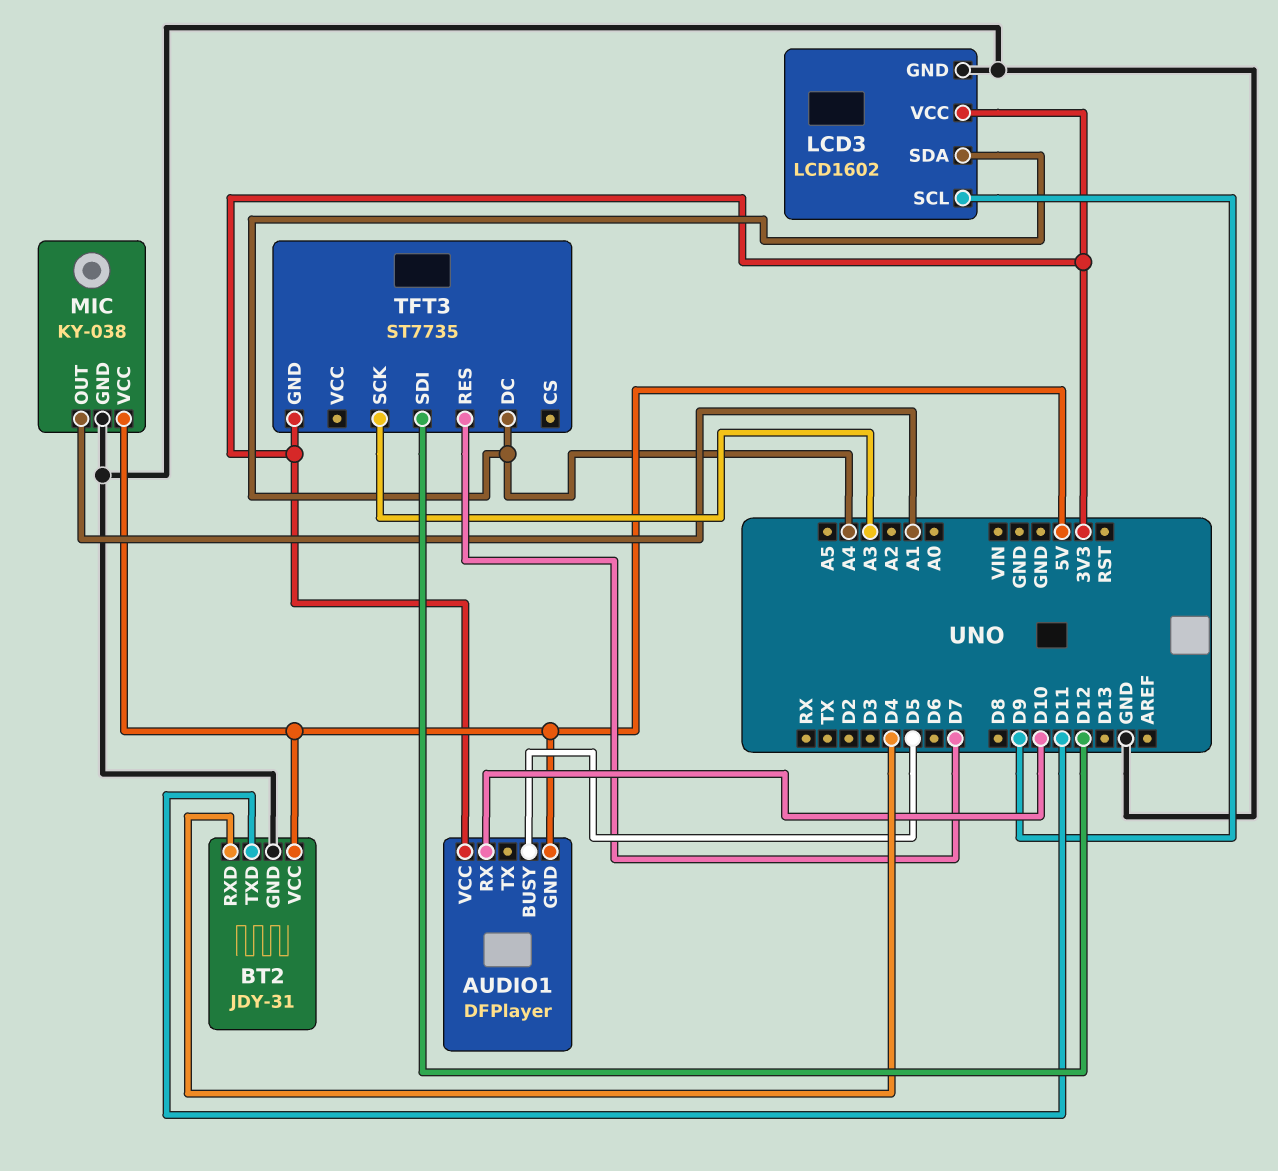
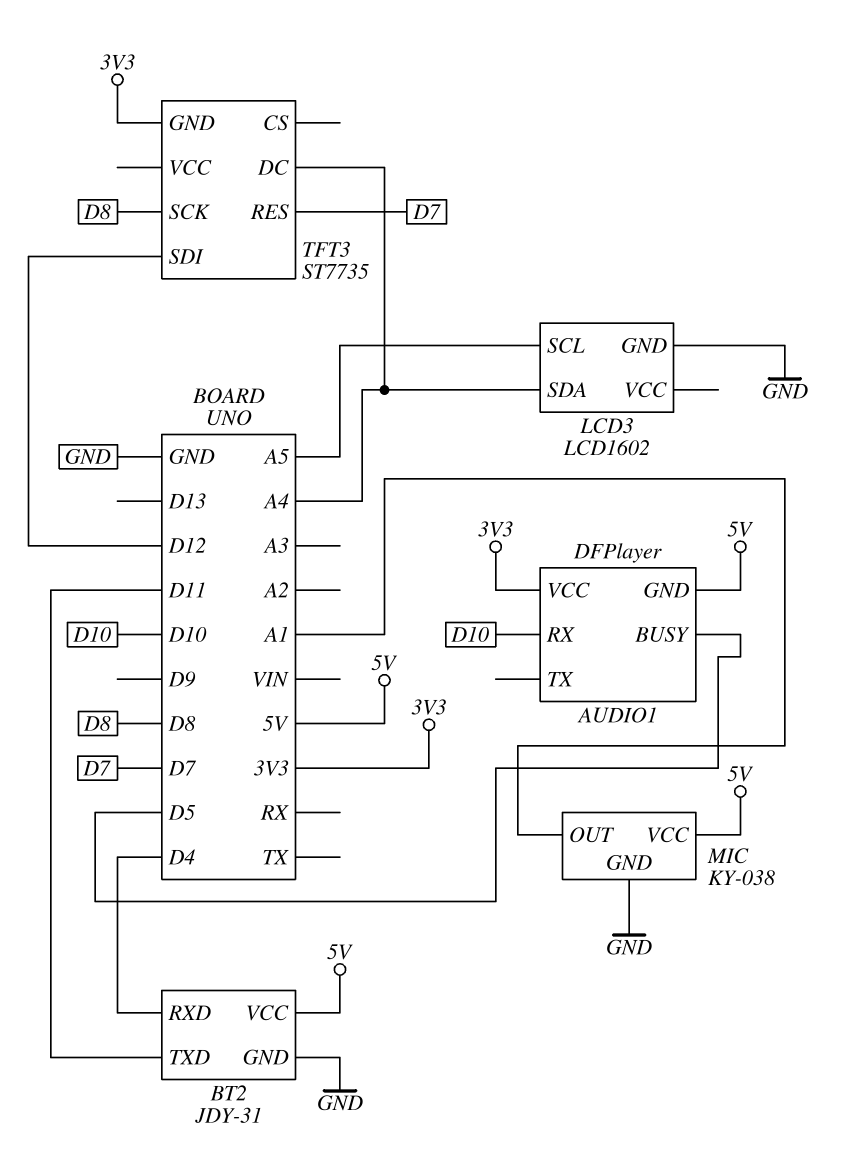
LCD3 pin SCL: D9 -> A5
LCD3 pin VCC: 3V3 -> none
TFT3 pin SCK: A3 -> D8

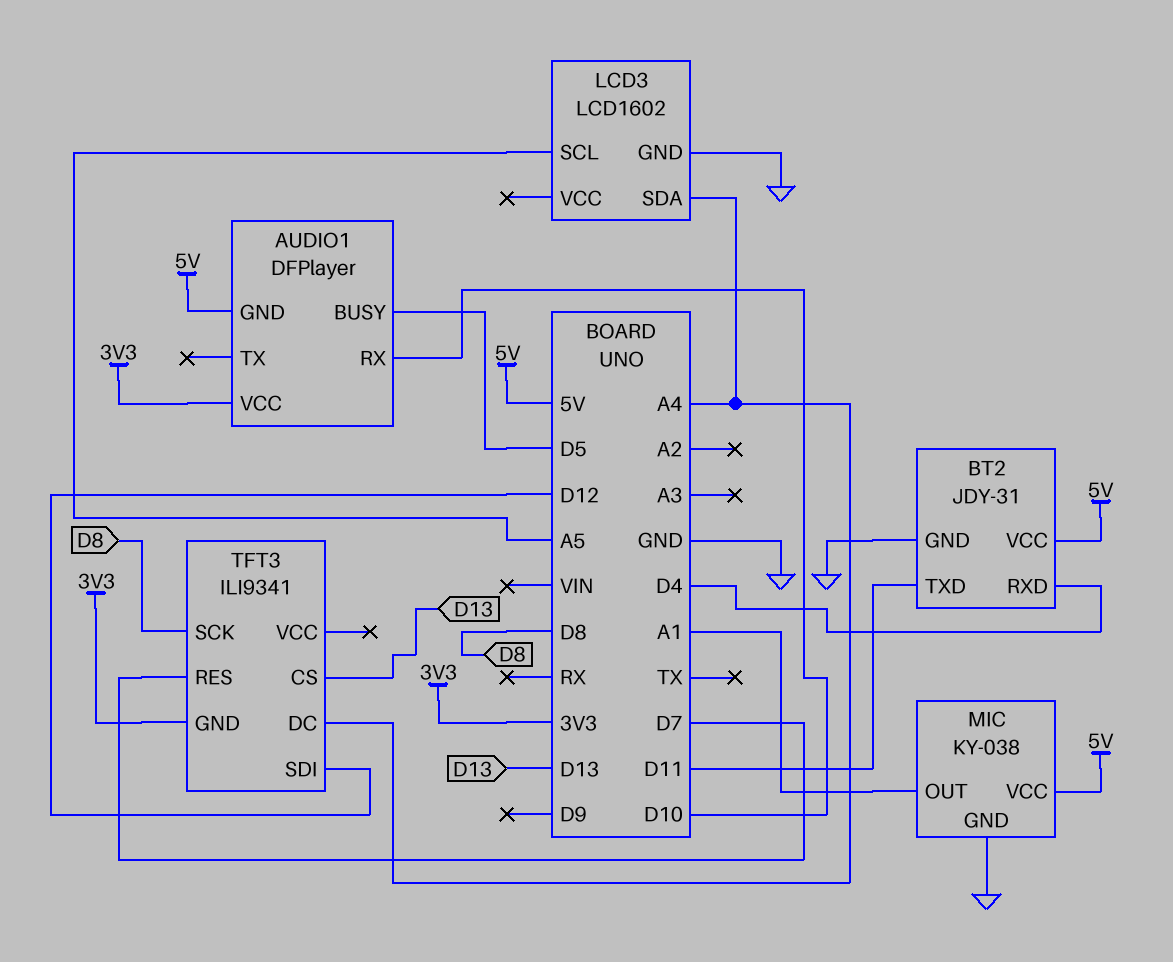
TFT3: ST7735 -> ILI9341
TFT3 pin CS: none -> D13

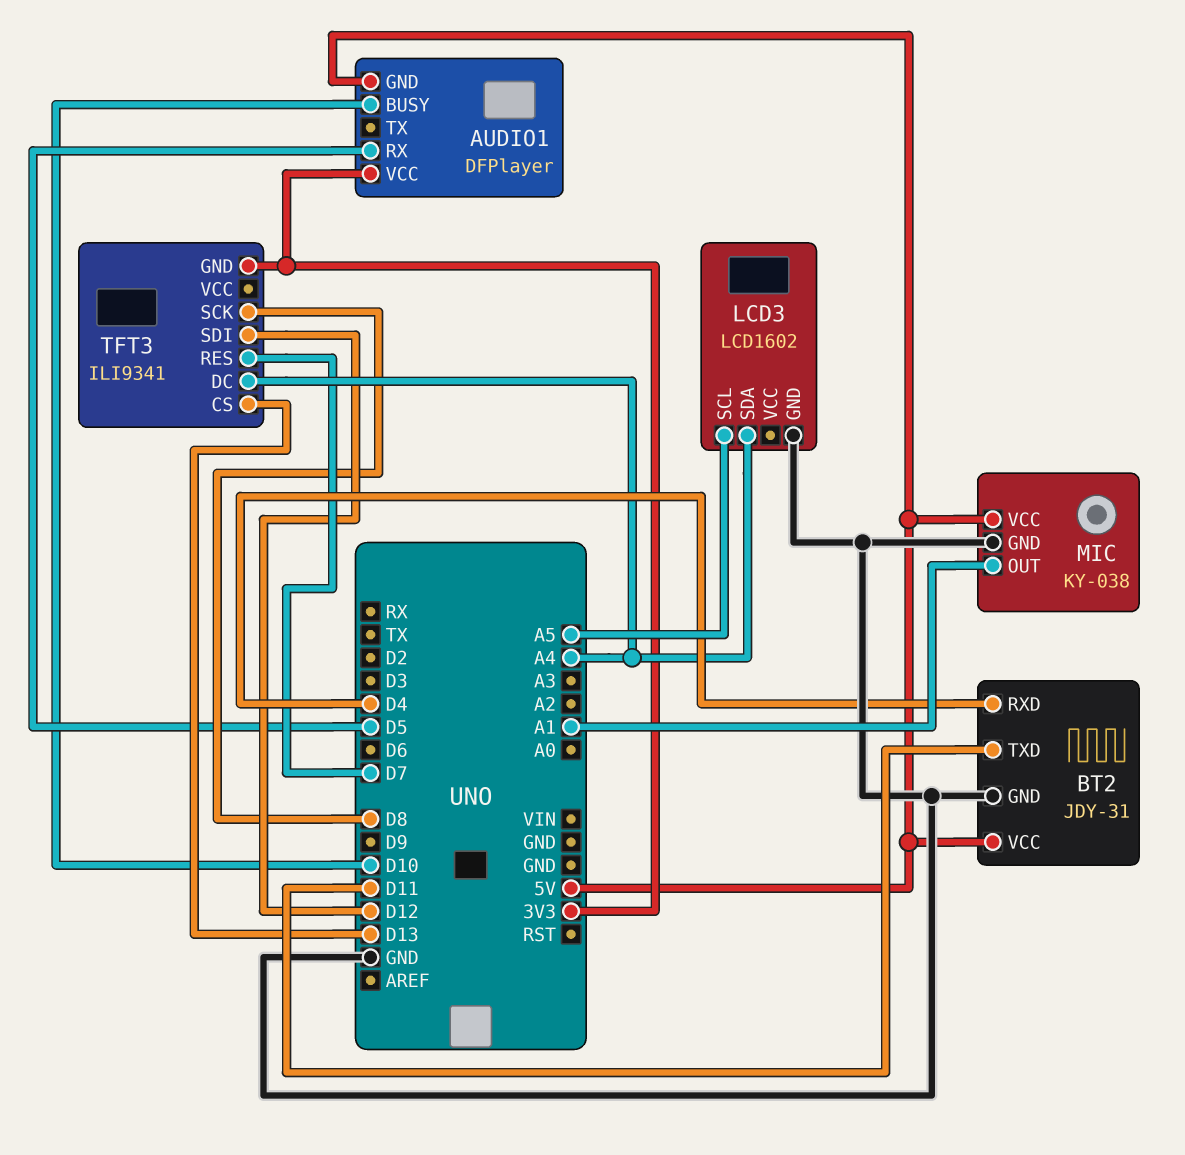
AUDIO1 pin BUSY: D5 -> D10
AUDIO1 pin RX: D10 -> D5

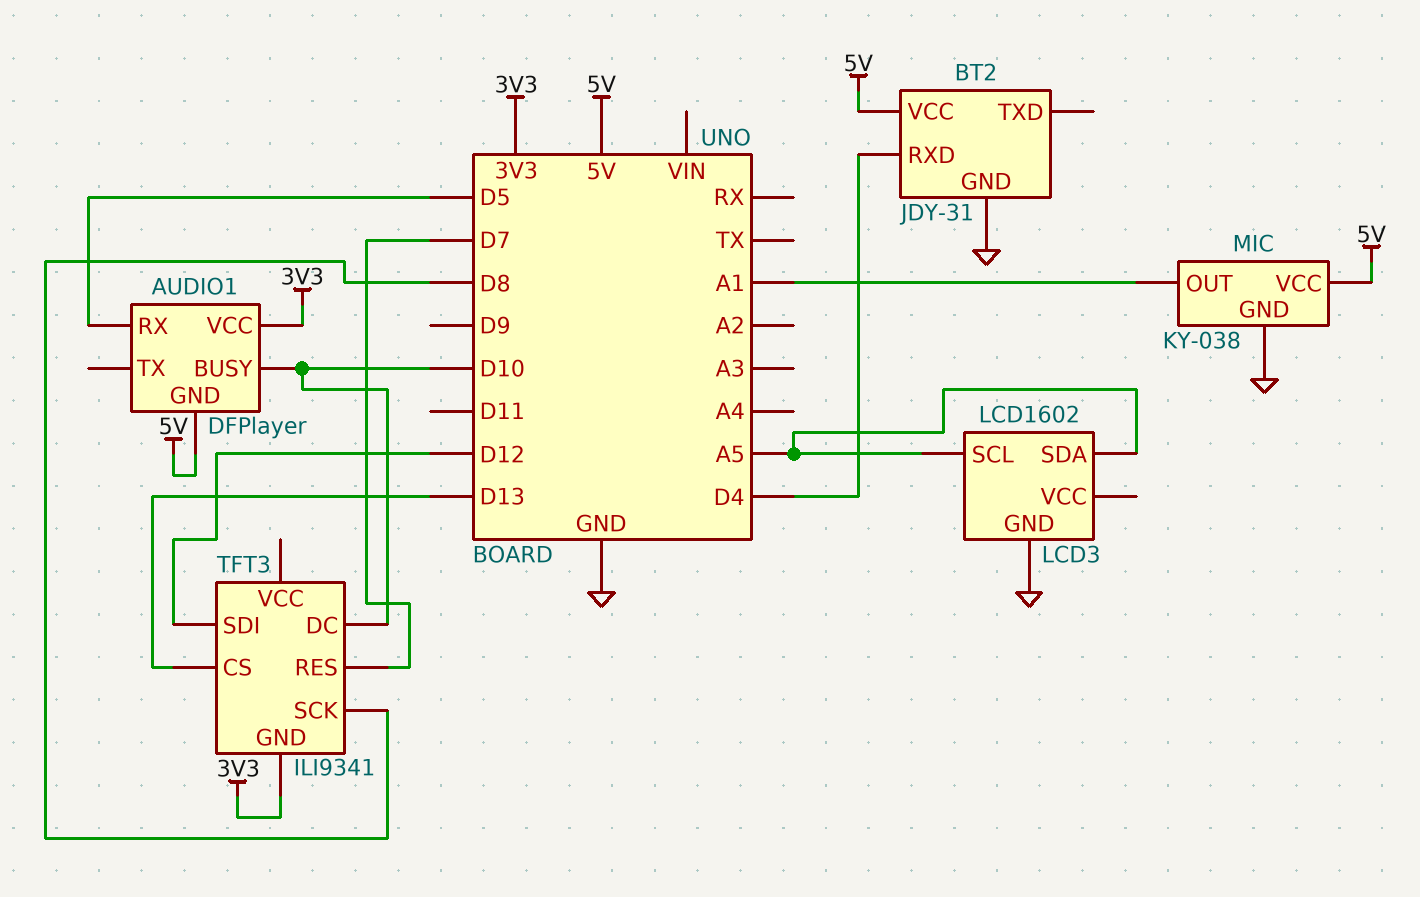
BT2 pin TXD: D11 -> none
LCD3 pin SDA: A4 -> A5
TFT3 pin DC: A4 -> D10

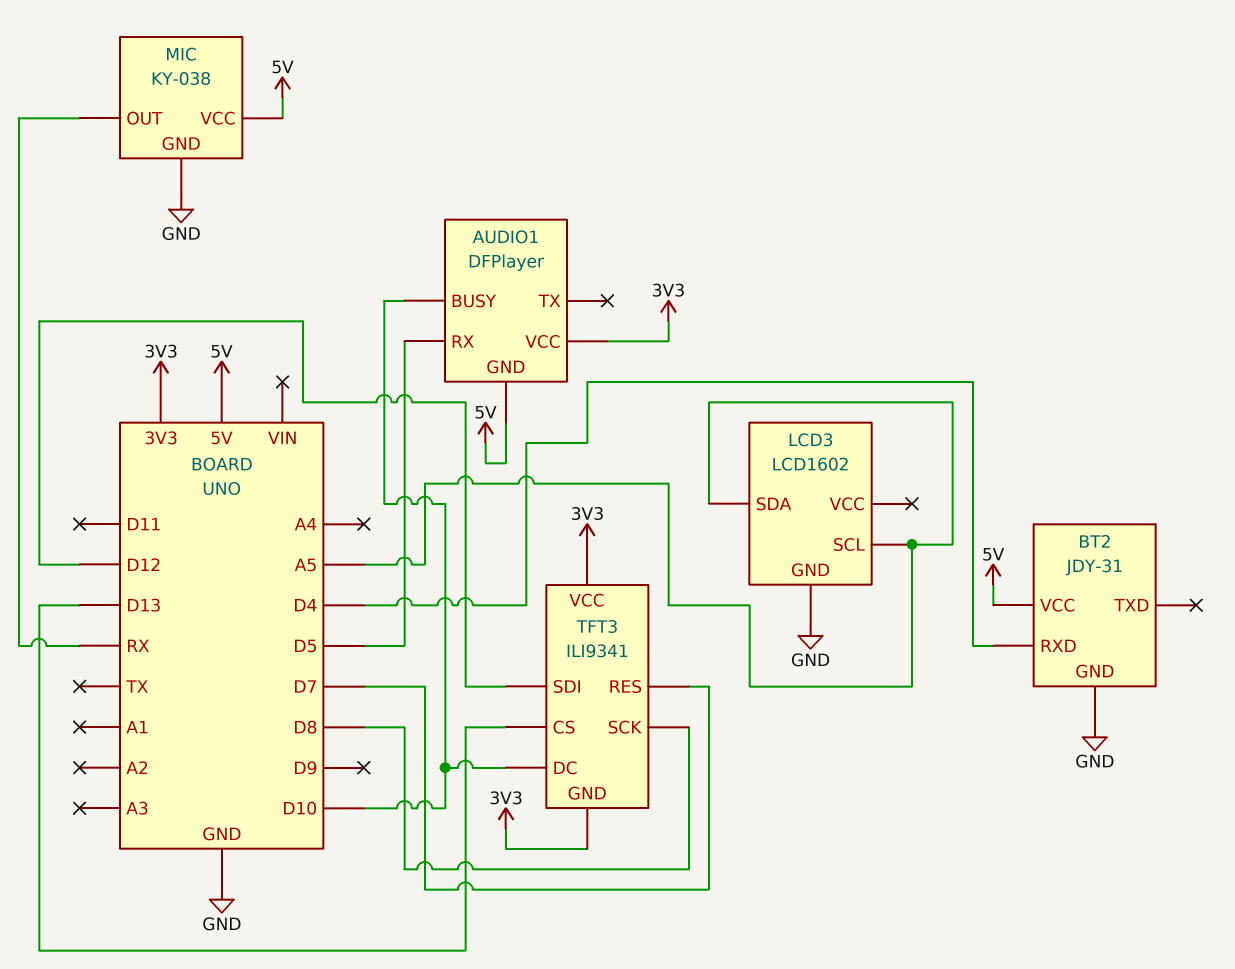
MIC pin OUT: A1 -> RX
TFT3 pin VCC: none -> 3V3

